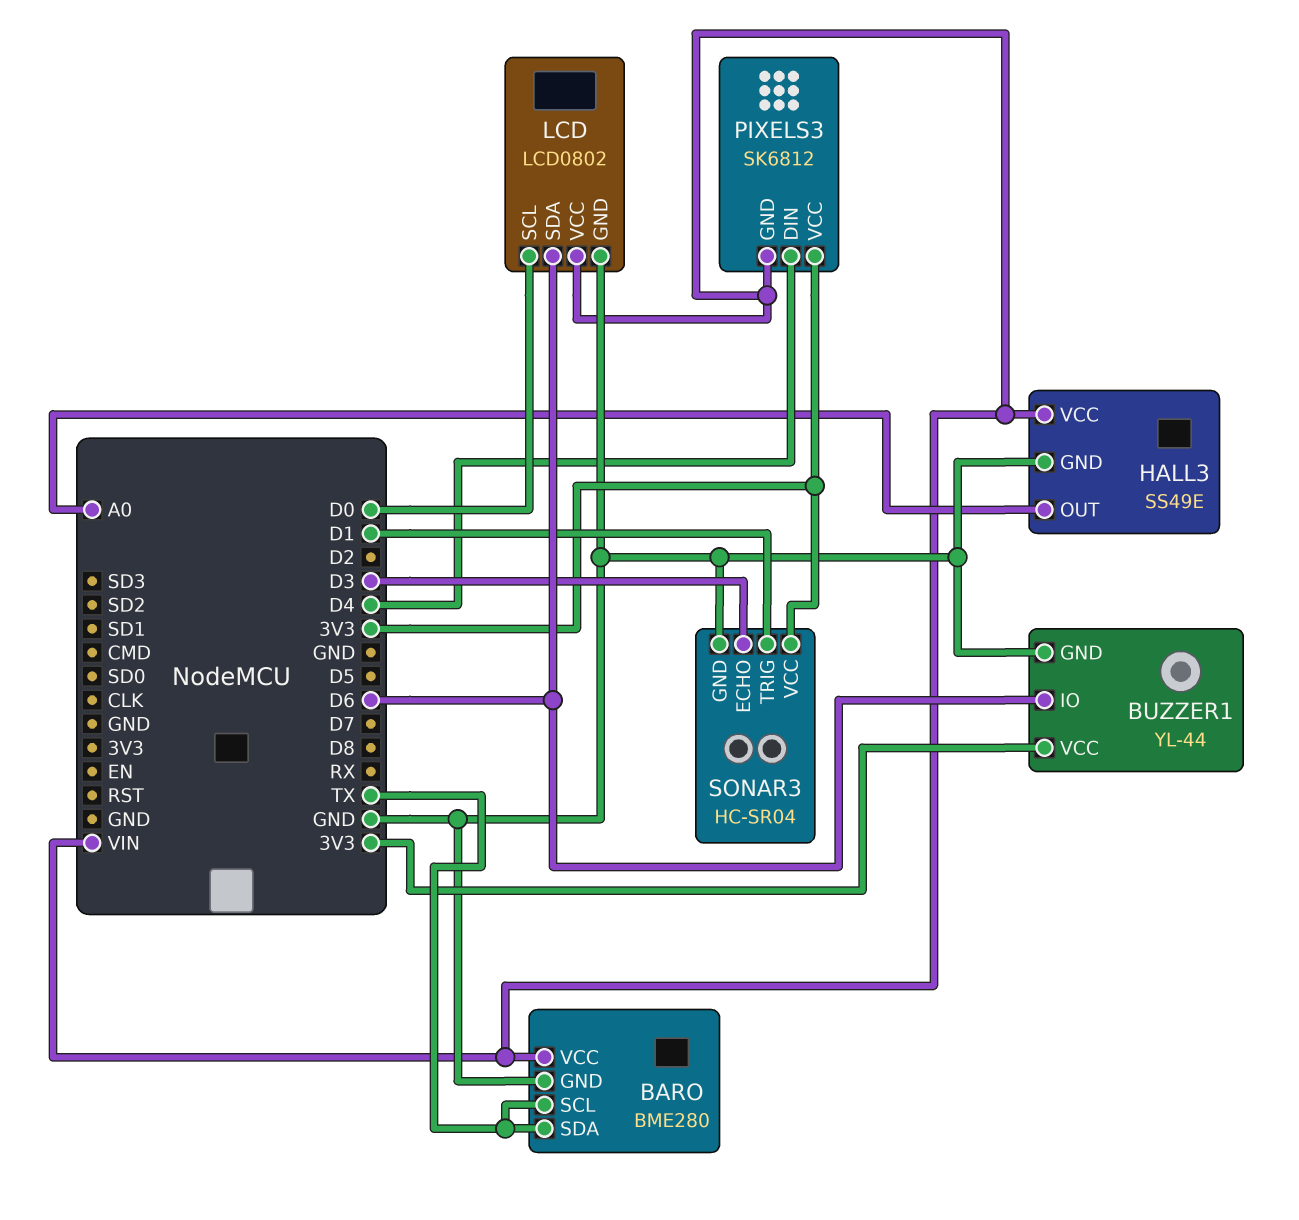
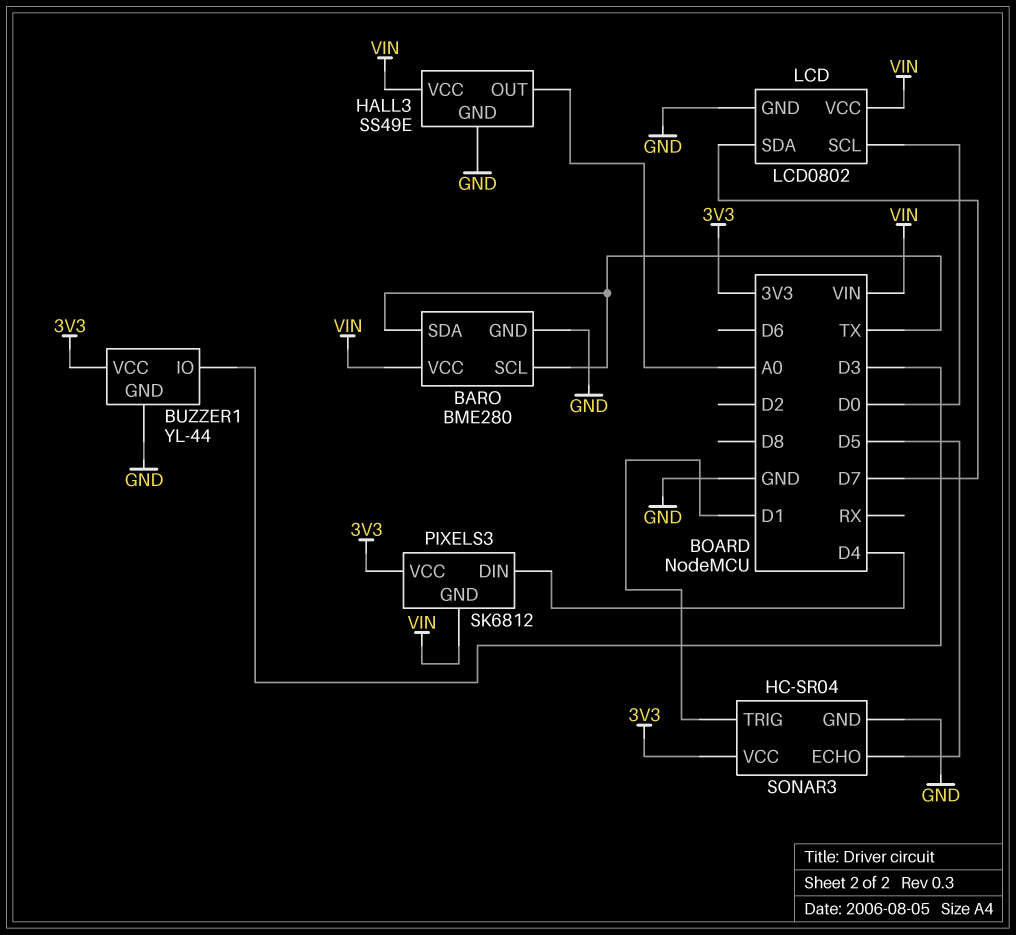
BUZZER1 pin IO: D6 -> D3
LCD pin SDA: D6 -> D7
SONAR3 pin ECHO: D3 -> D5

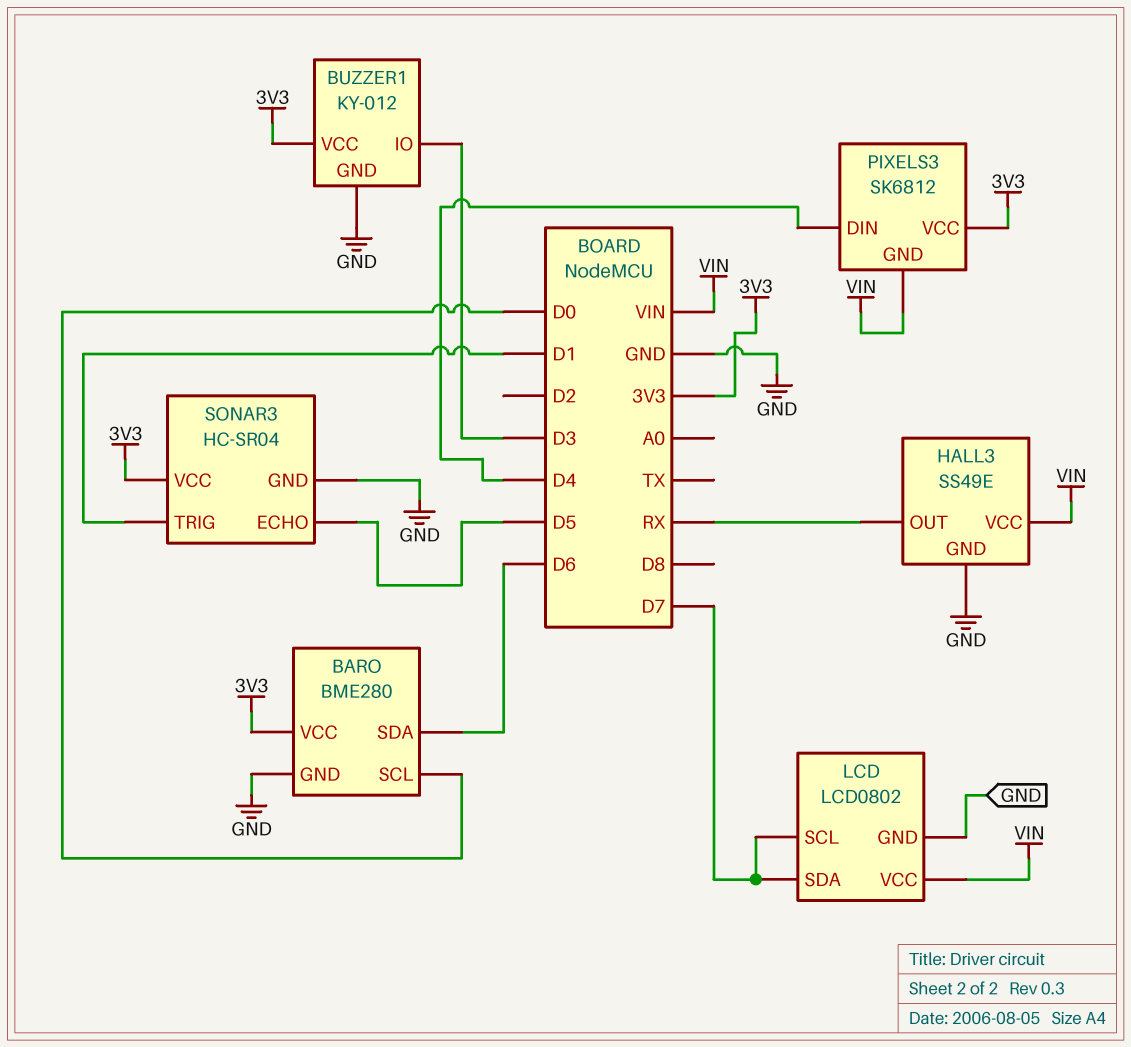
BARO pin SCL: TX -> D0
BARO pin SDA: TX -> D6
BARO pin VCC: VIN -> 3V3
BUZZER1: YL-44 -> KY-012
HALL3 pin OUT: A0 -> RX
LCD pin SCL: D0 -> D7

